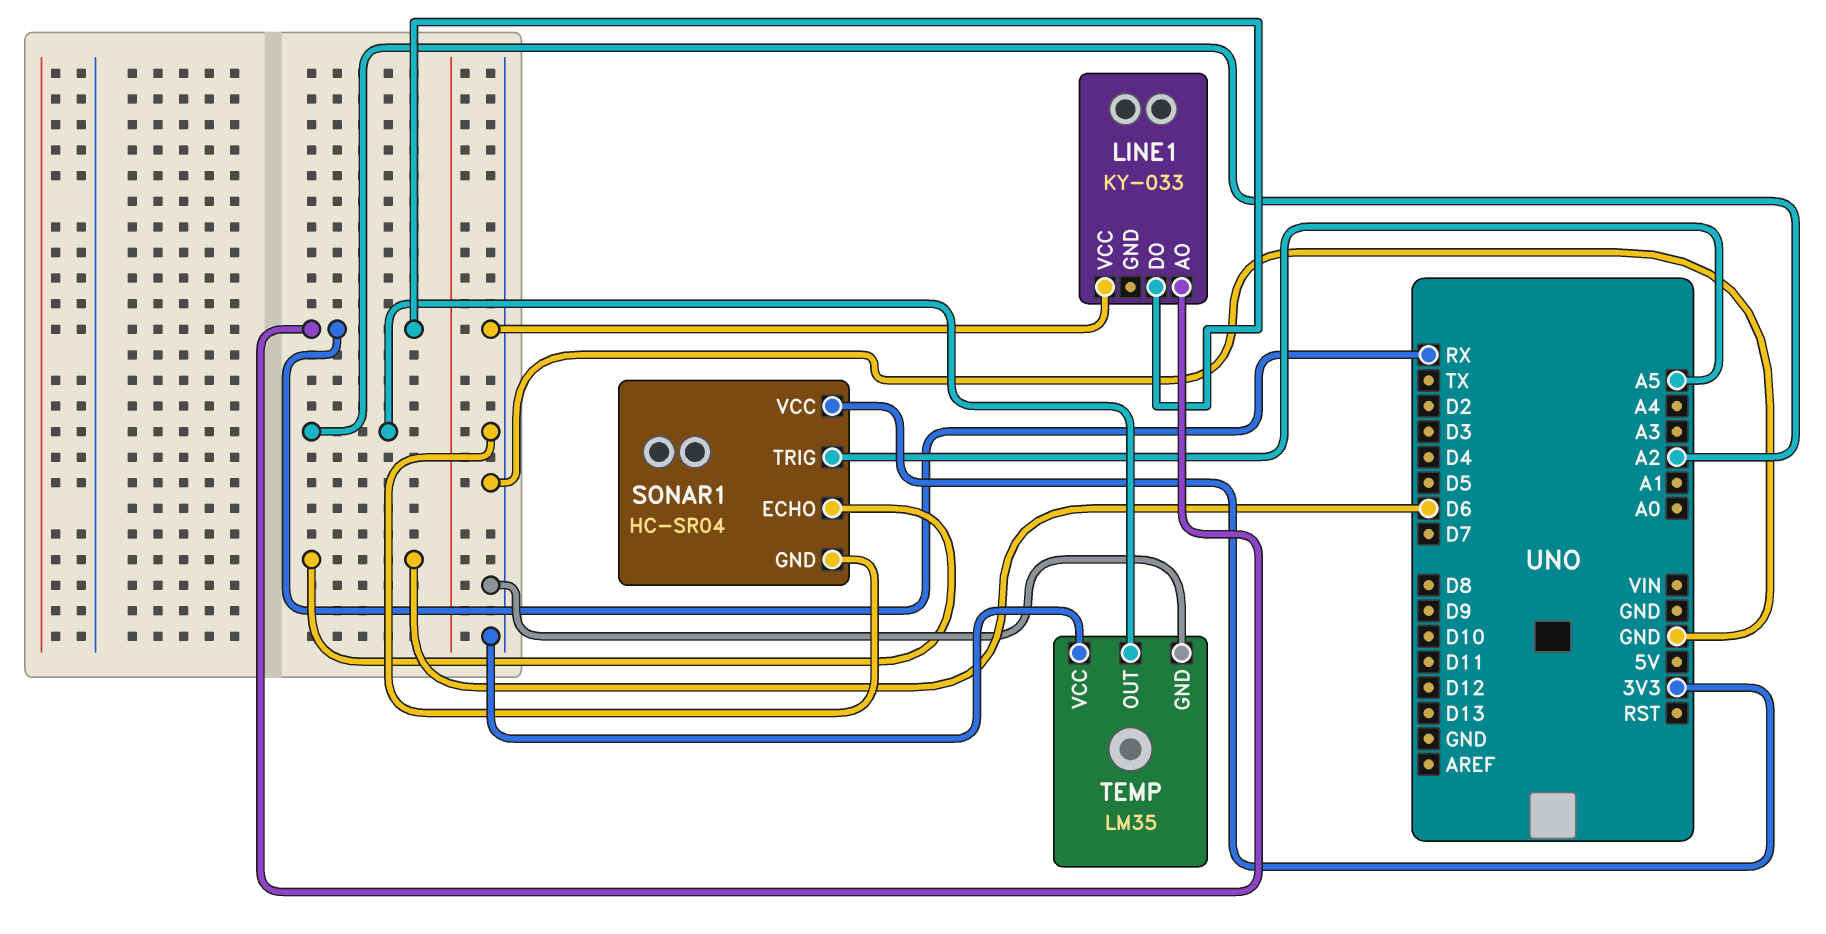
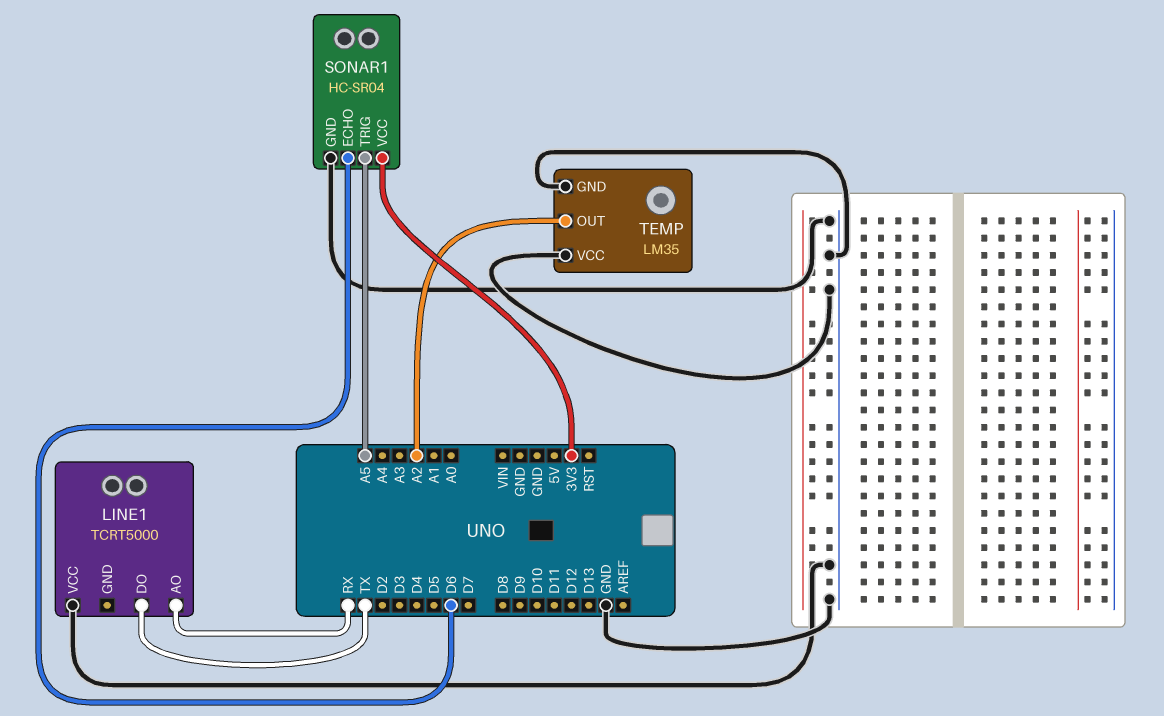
LINE1: KY-033 -> TCRT5000
LINE1 pin DO: RX -> TX

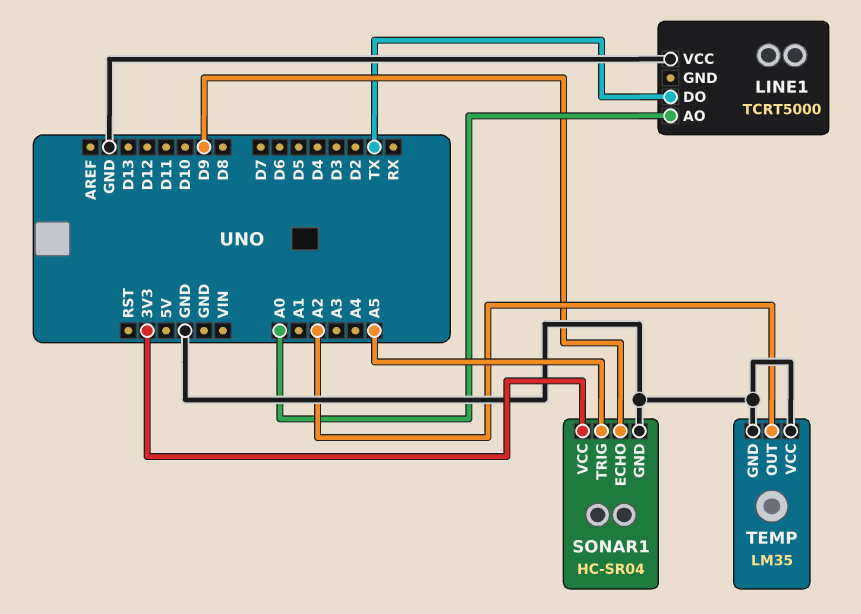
LINE1 pin AO: RX -> A0
SONAR1 pin ECHO: D6 -> D9

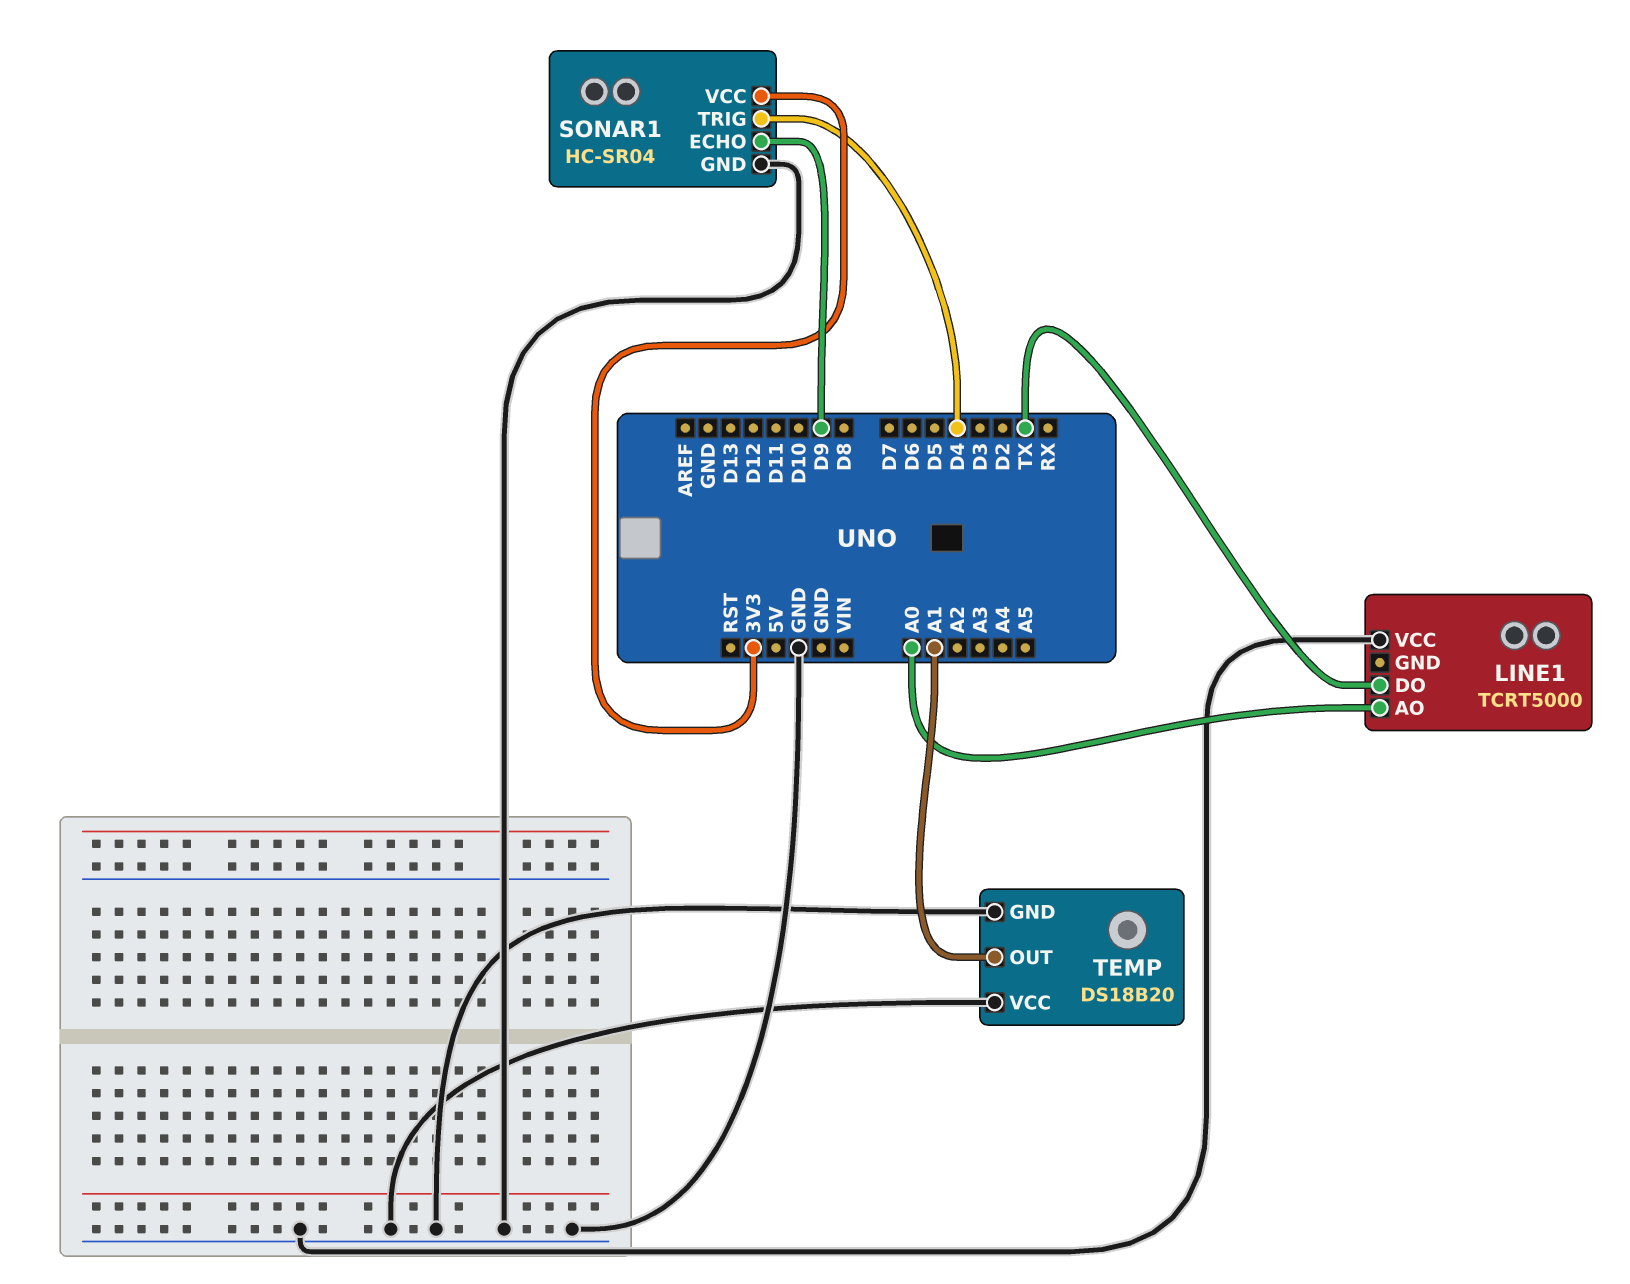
SONAR1 pin TRIG: A5 -> D4
TEMP: LM35 -> DS18B20
TEMP pin OUT: A2 -> A1

